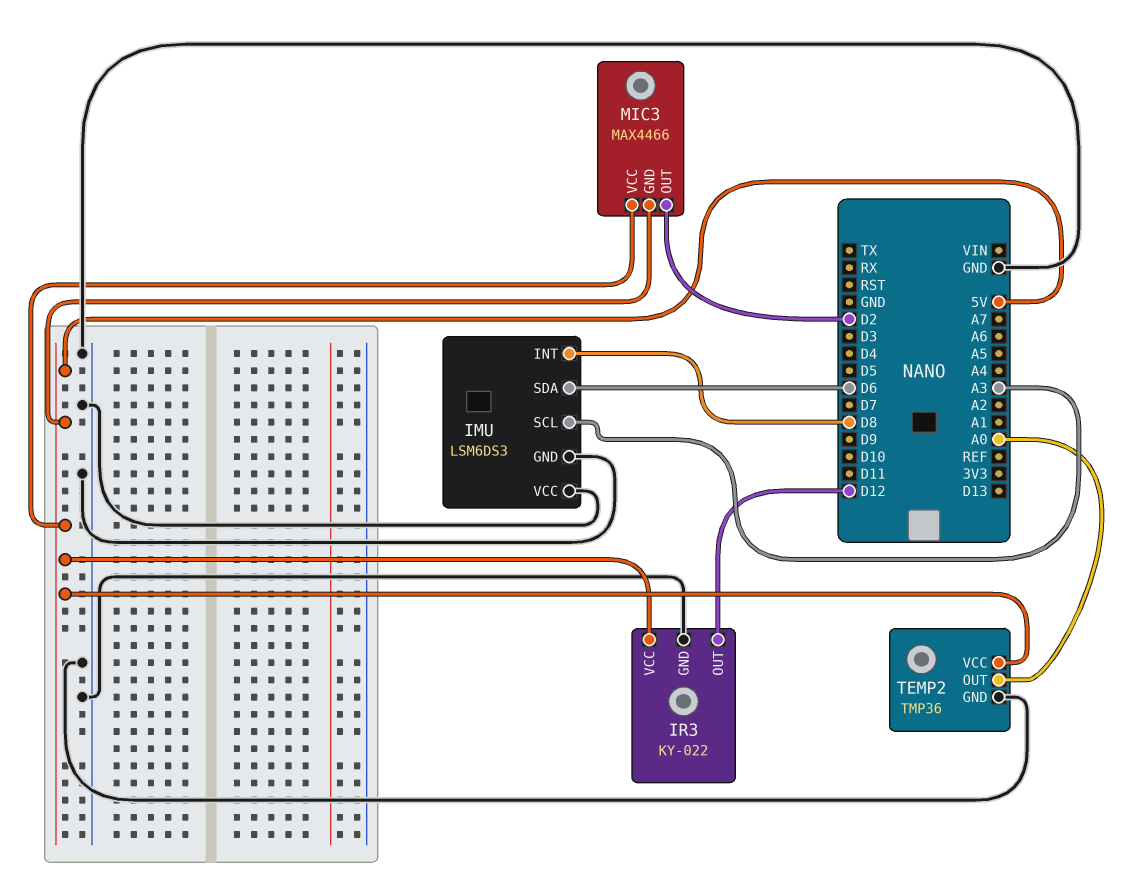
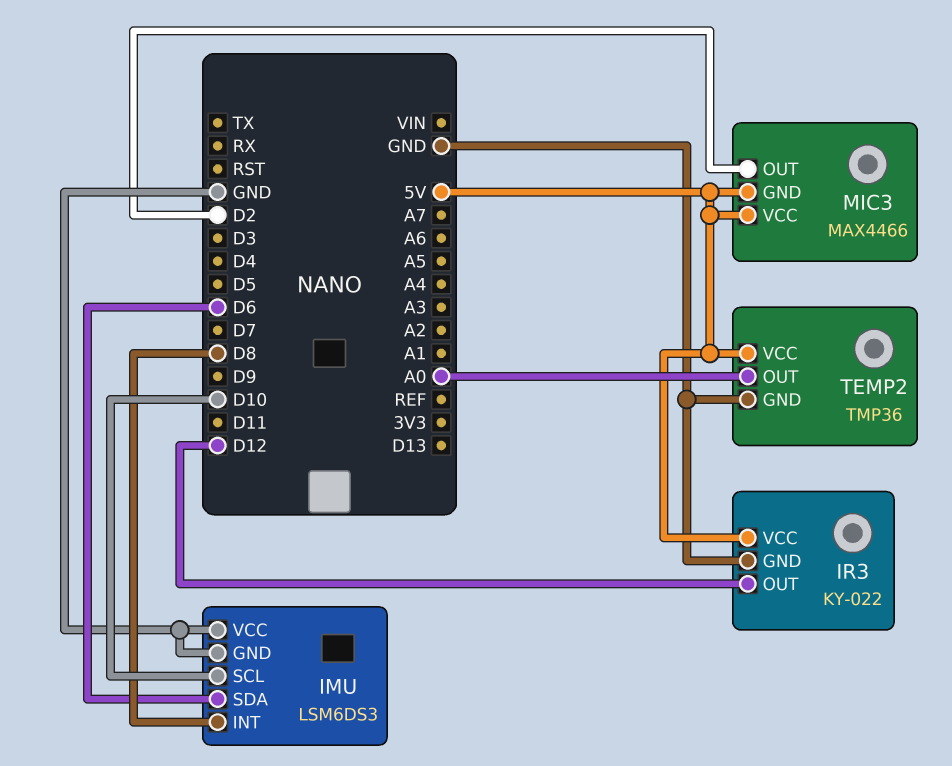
IMU pin SCL: A3 -> D10

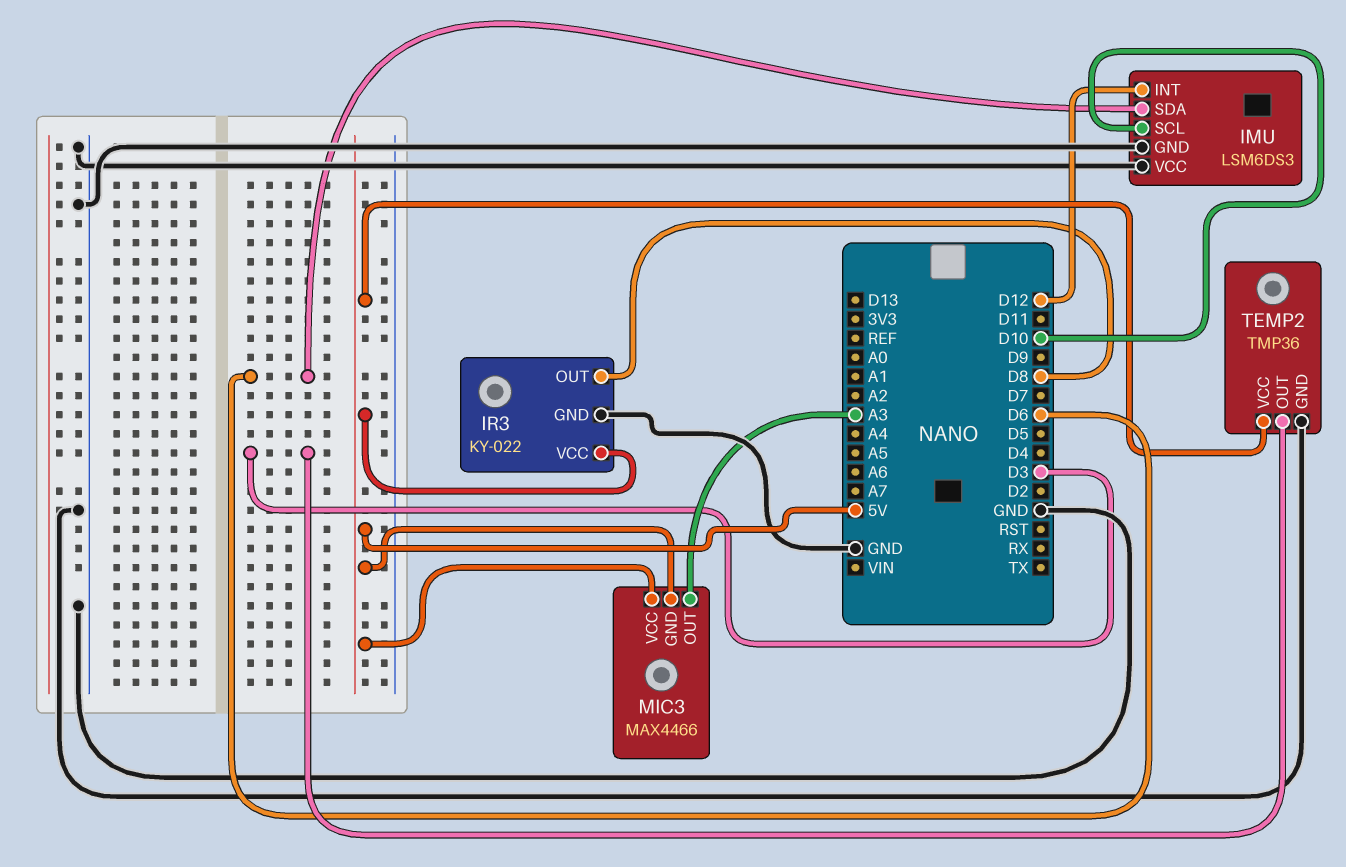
IMU pin INT: D8 -> D12
IR3 pin OUT: D12 -> D8
MIC3 pin OUT: D2 -> A3
TEMP2 pin OUT: A0 -> D3

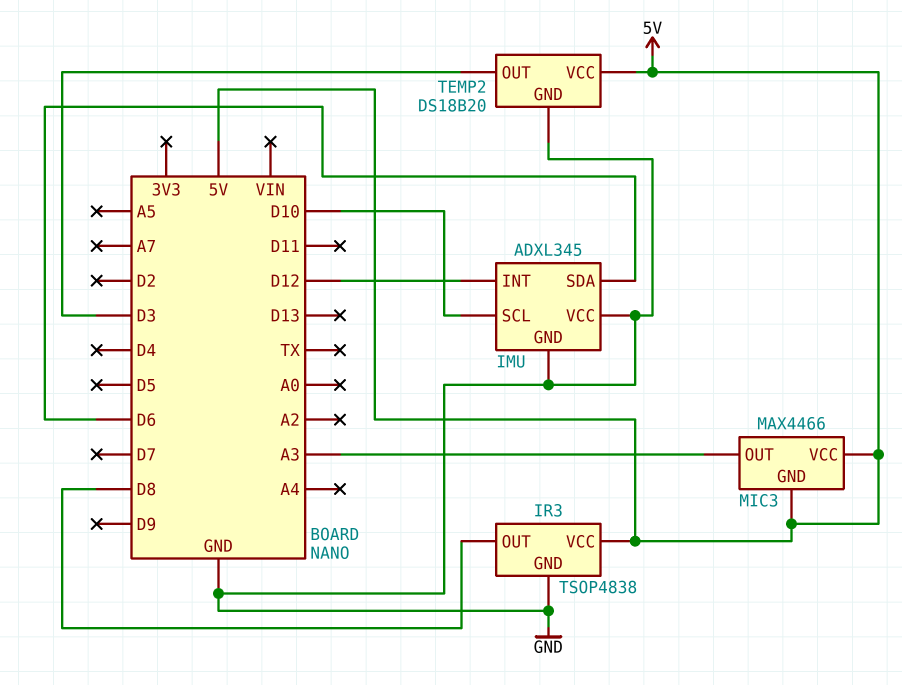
IMU: LSM6DS3 -> ADXL345
IR3: KY-022 -> TSOP4838
TEMP2: TMP36 -> DS18B20

